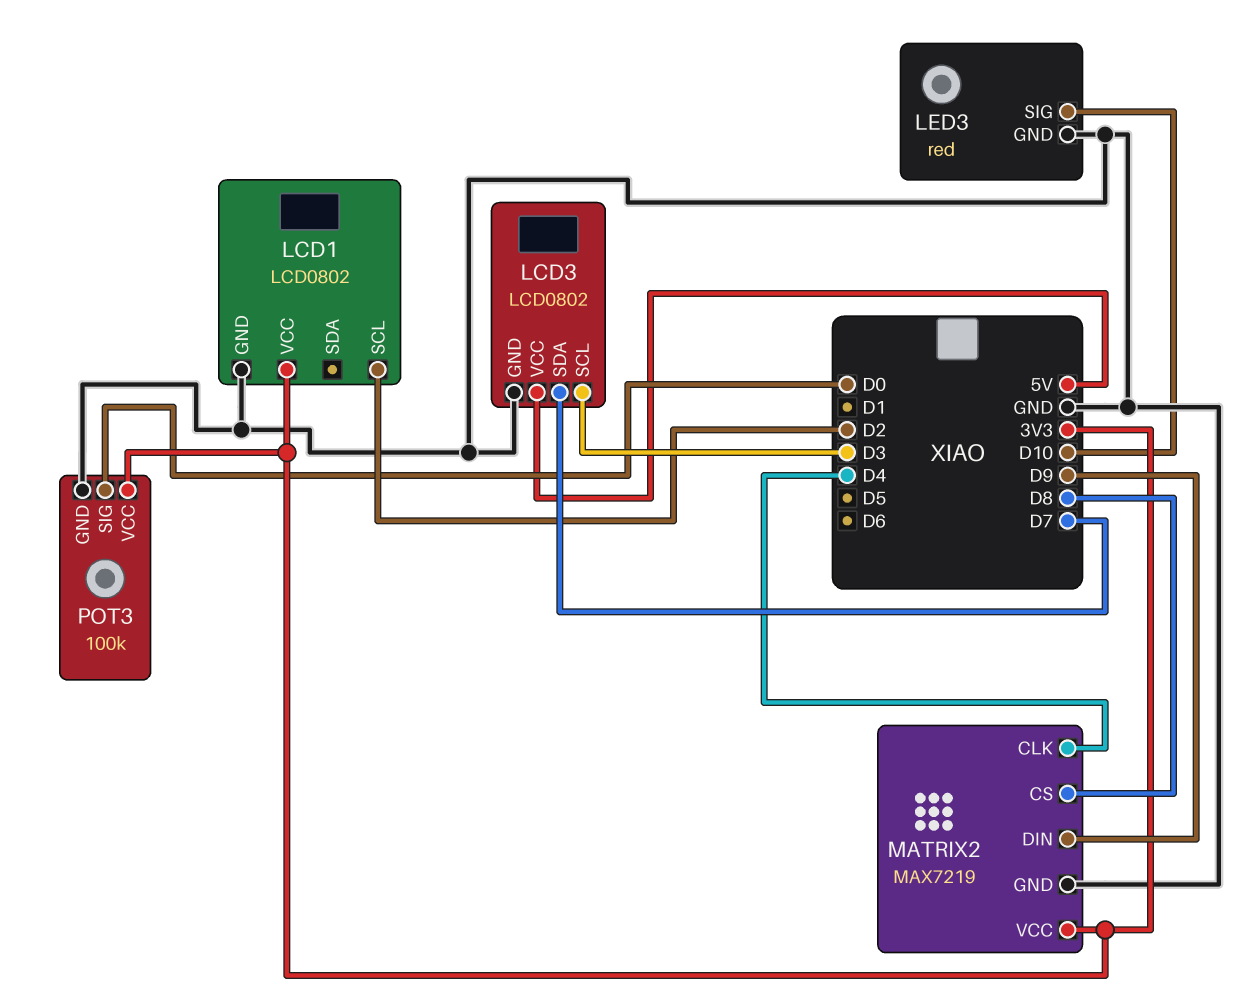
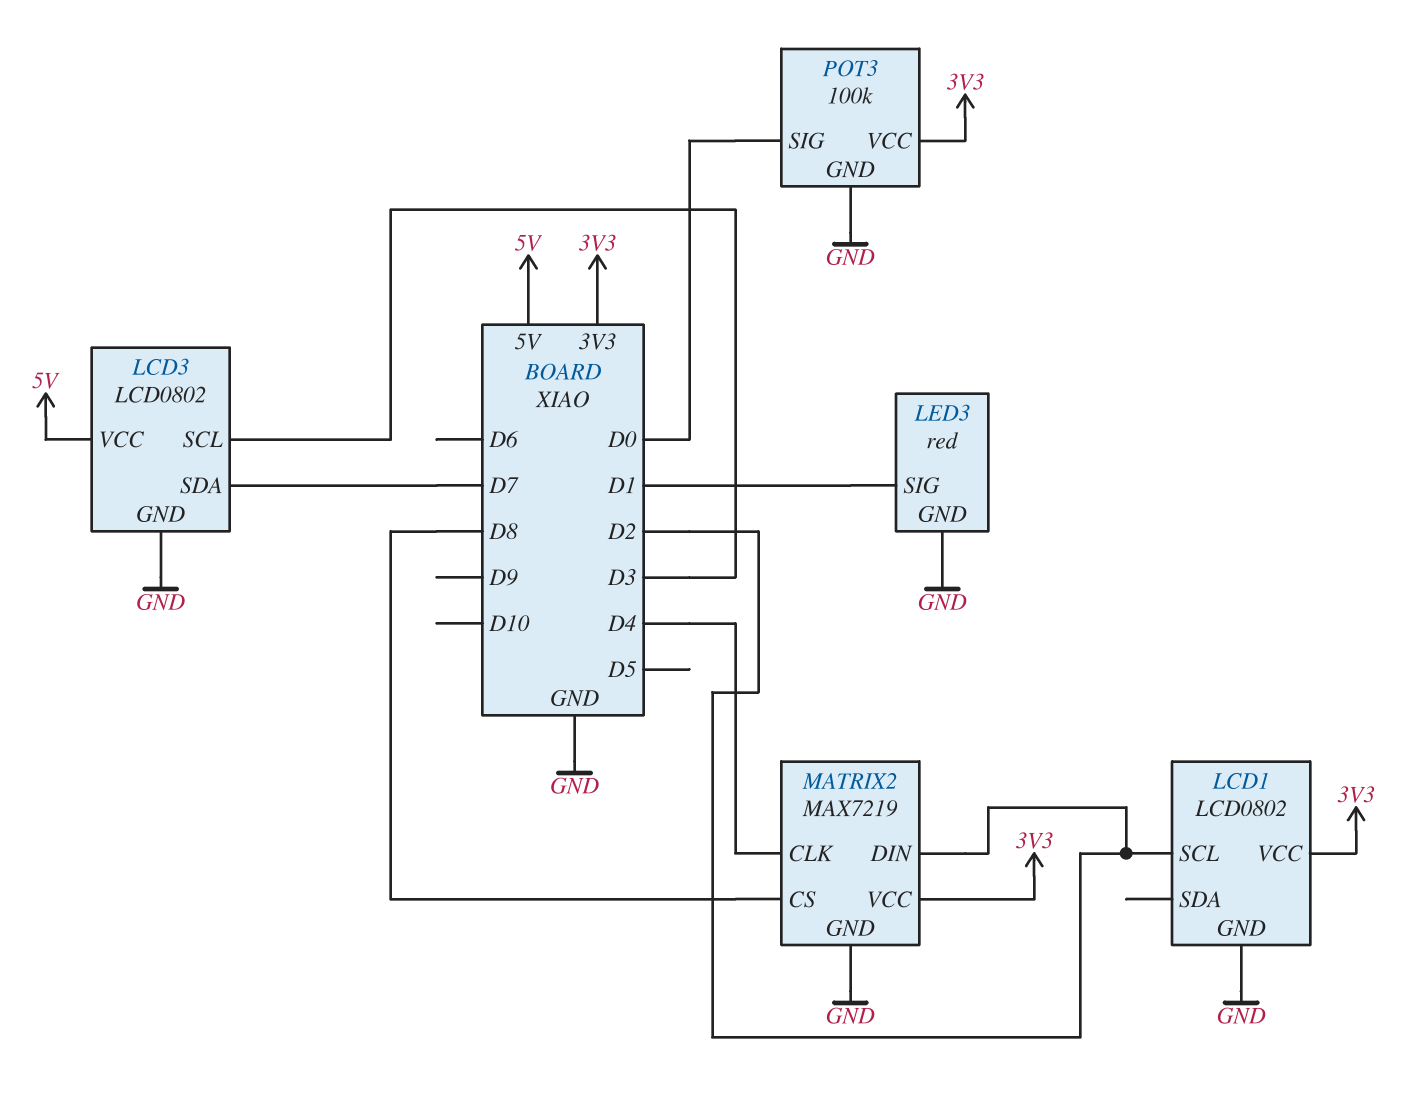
LED3 pin SIG: D10 -> D1
MATRIX2 pin DIN: D9 -> D2

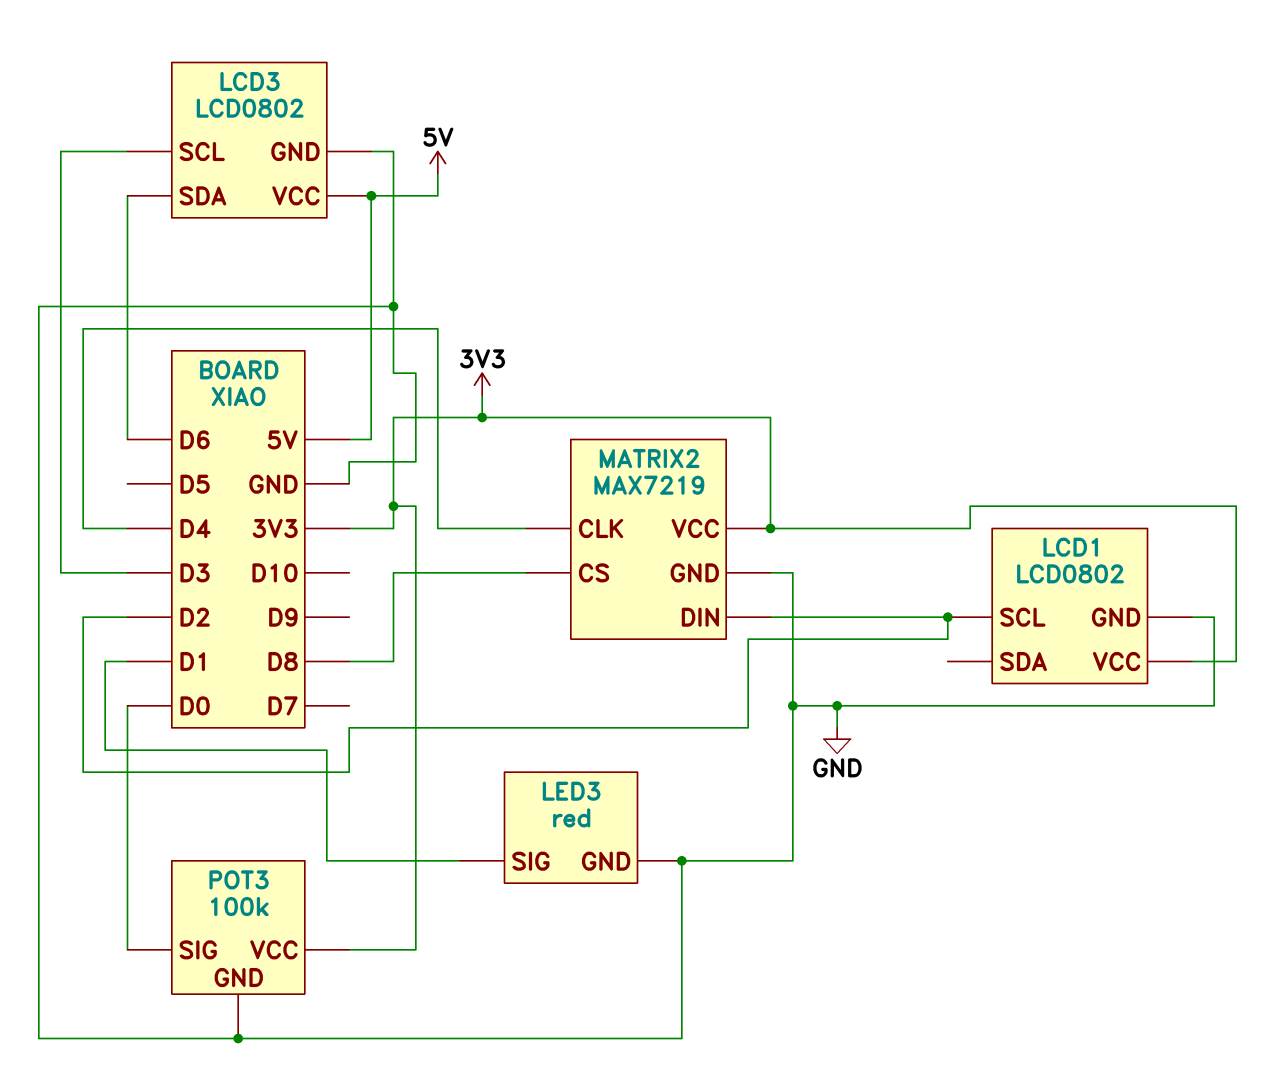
LCD3 pin SDA: D7 -> D6

